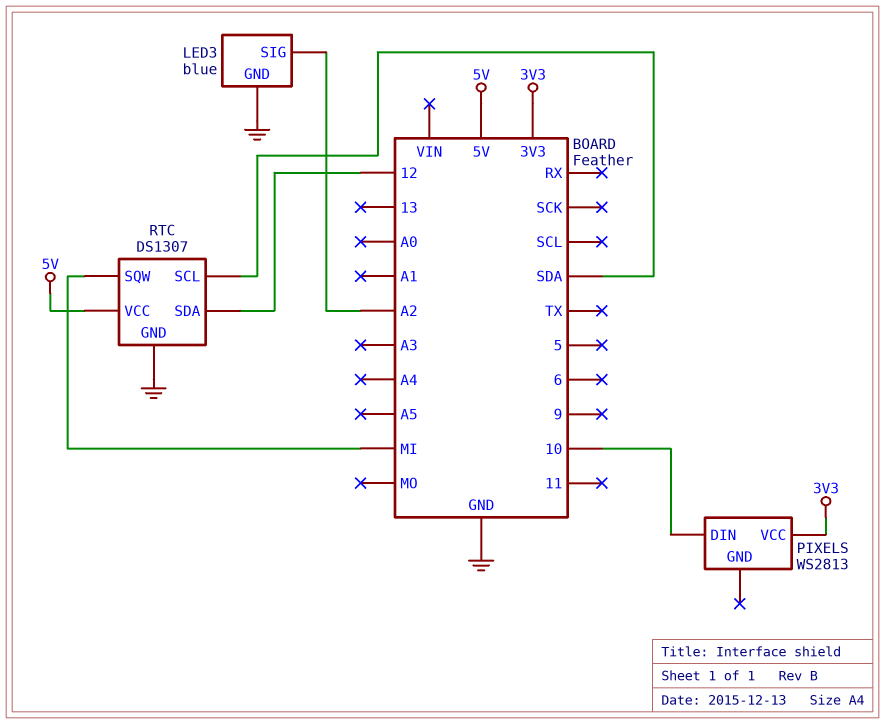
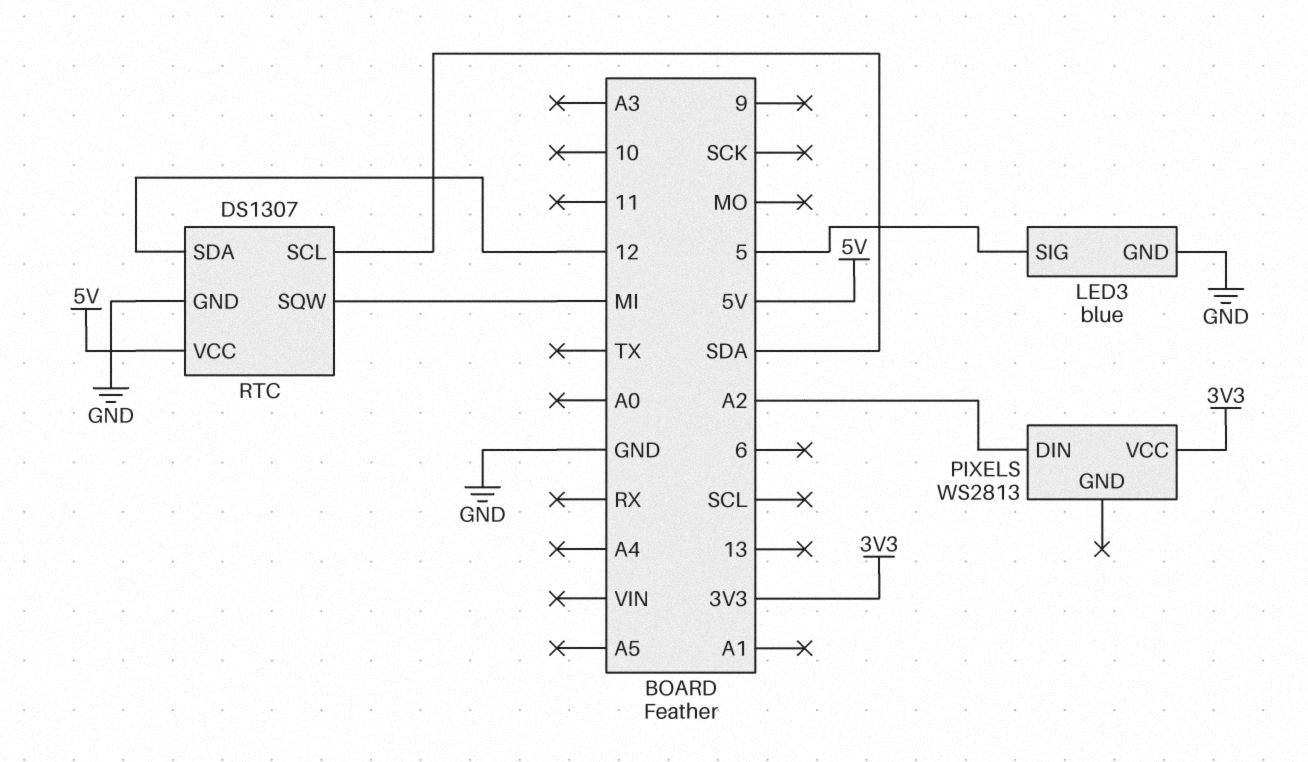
LED3 pin SIG: A2 -> 5
PIXELS pin DIN: 10 -> A2

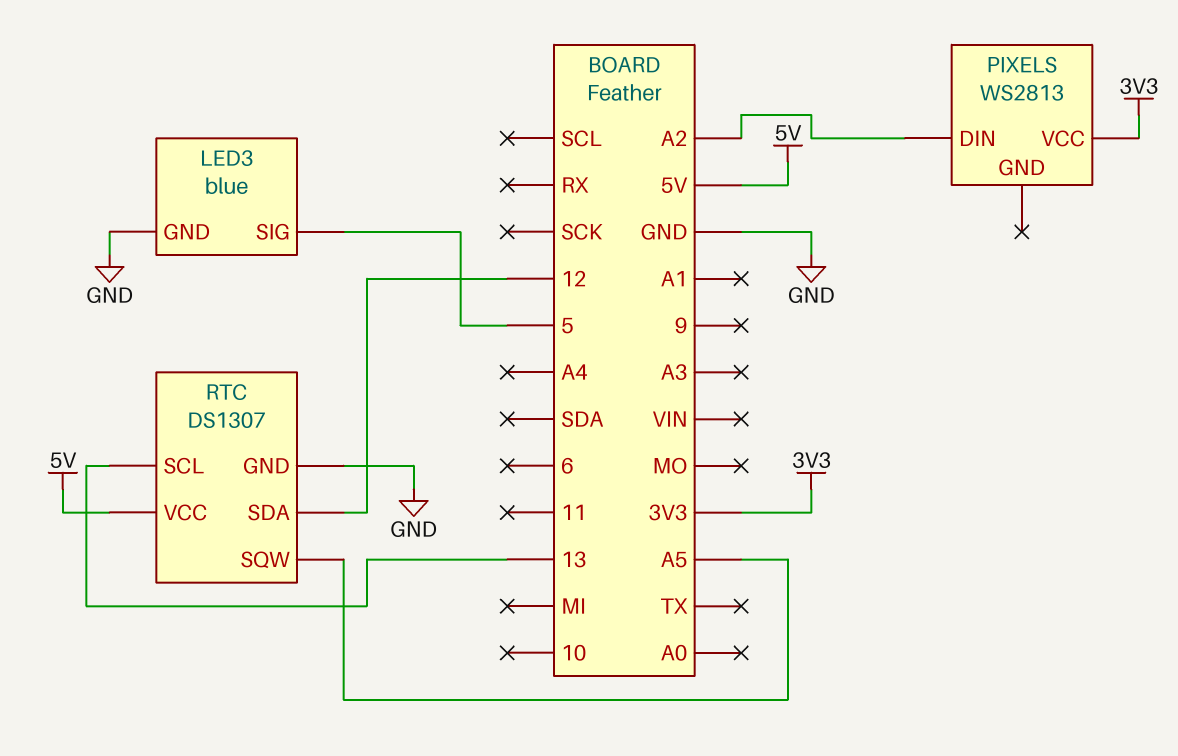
RTC pin SCL: SDA -> 13
RTC pin SQW: MI -> A5

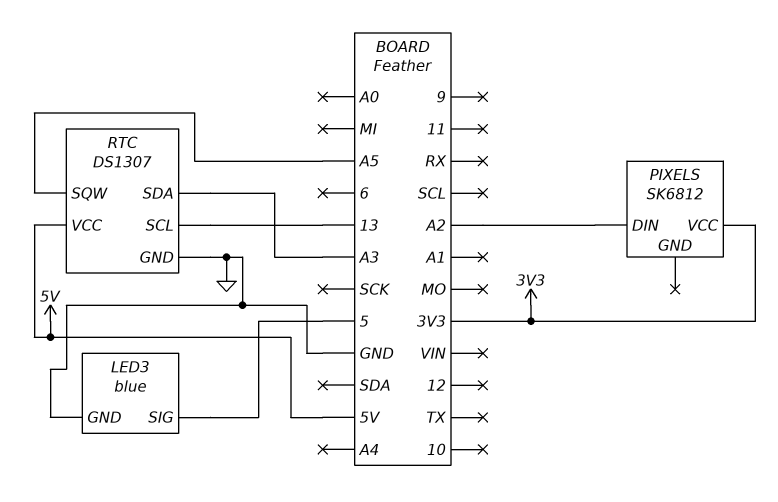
PIXELS: WS2813 -> SK6812
RTC pin SDA: 12 -> A3

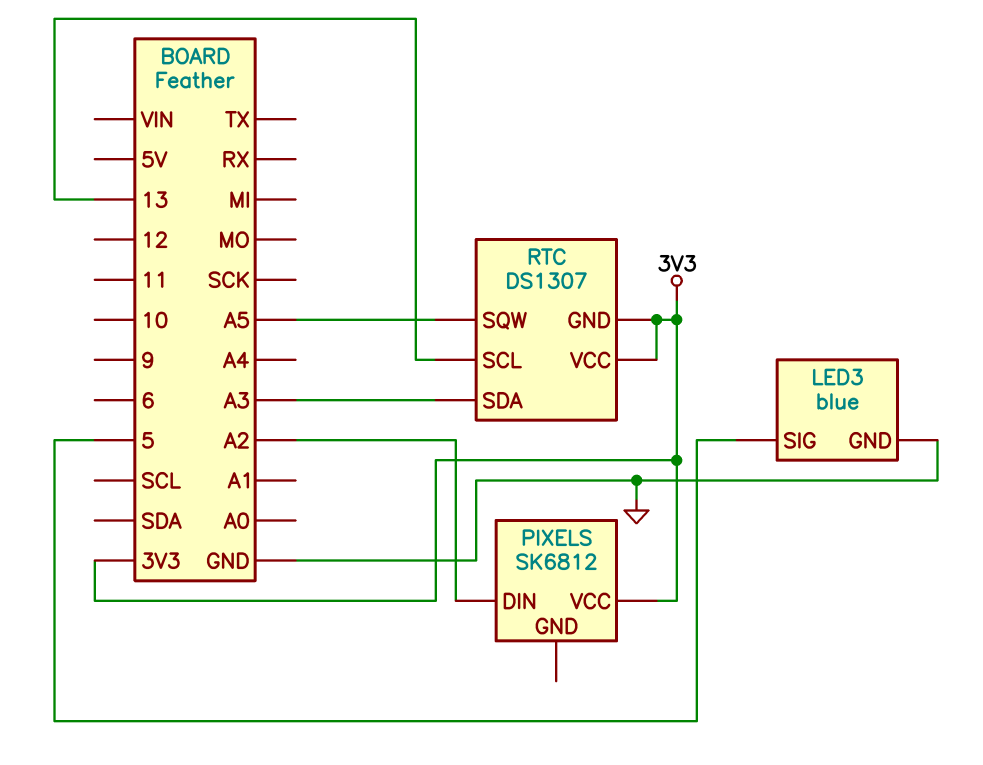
RTC pin GND: GND -> 3V3
RTC pin VCC: 5V -> 3V3

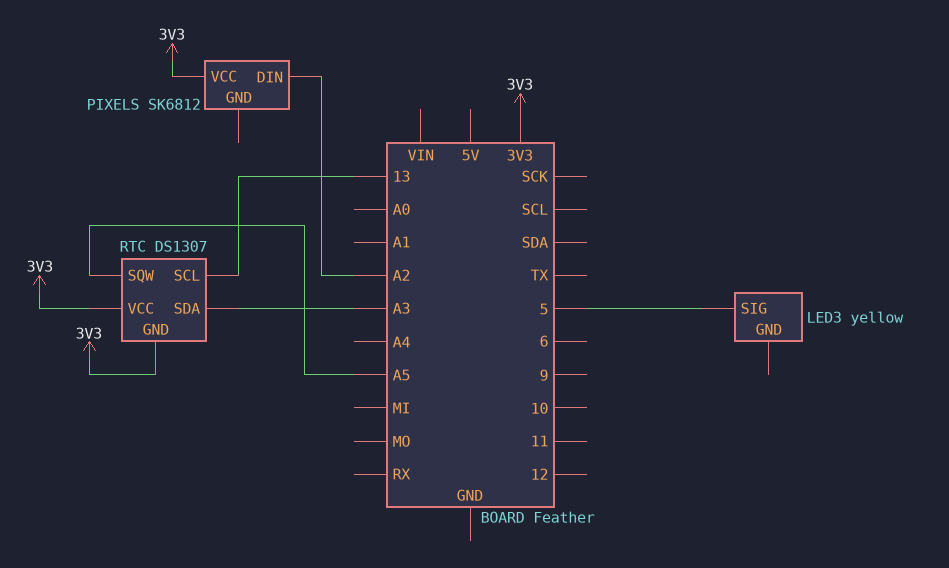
LED3: blue -> yellow
LED3 pin GND: GND -> none

